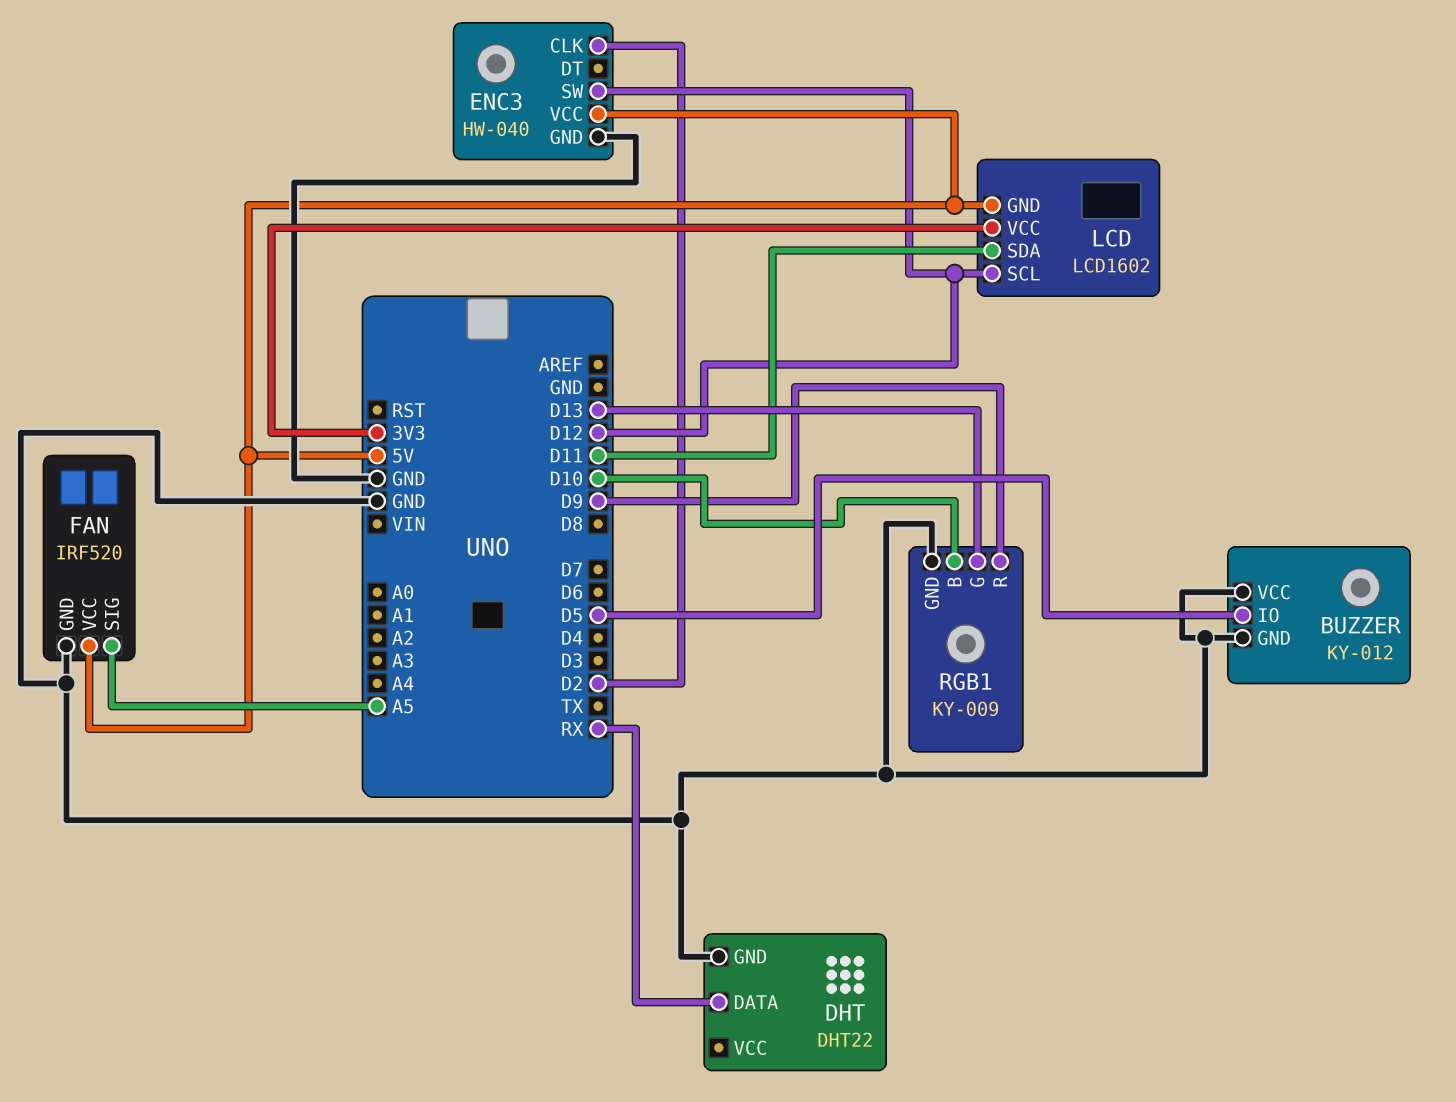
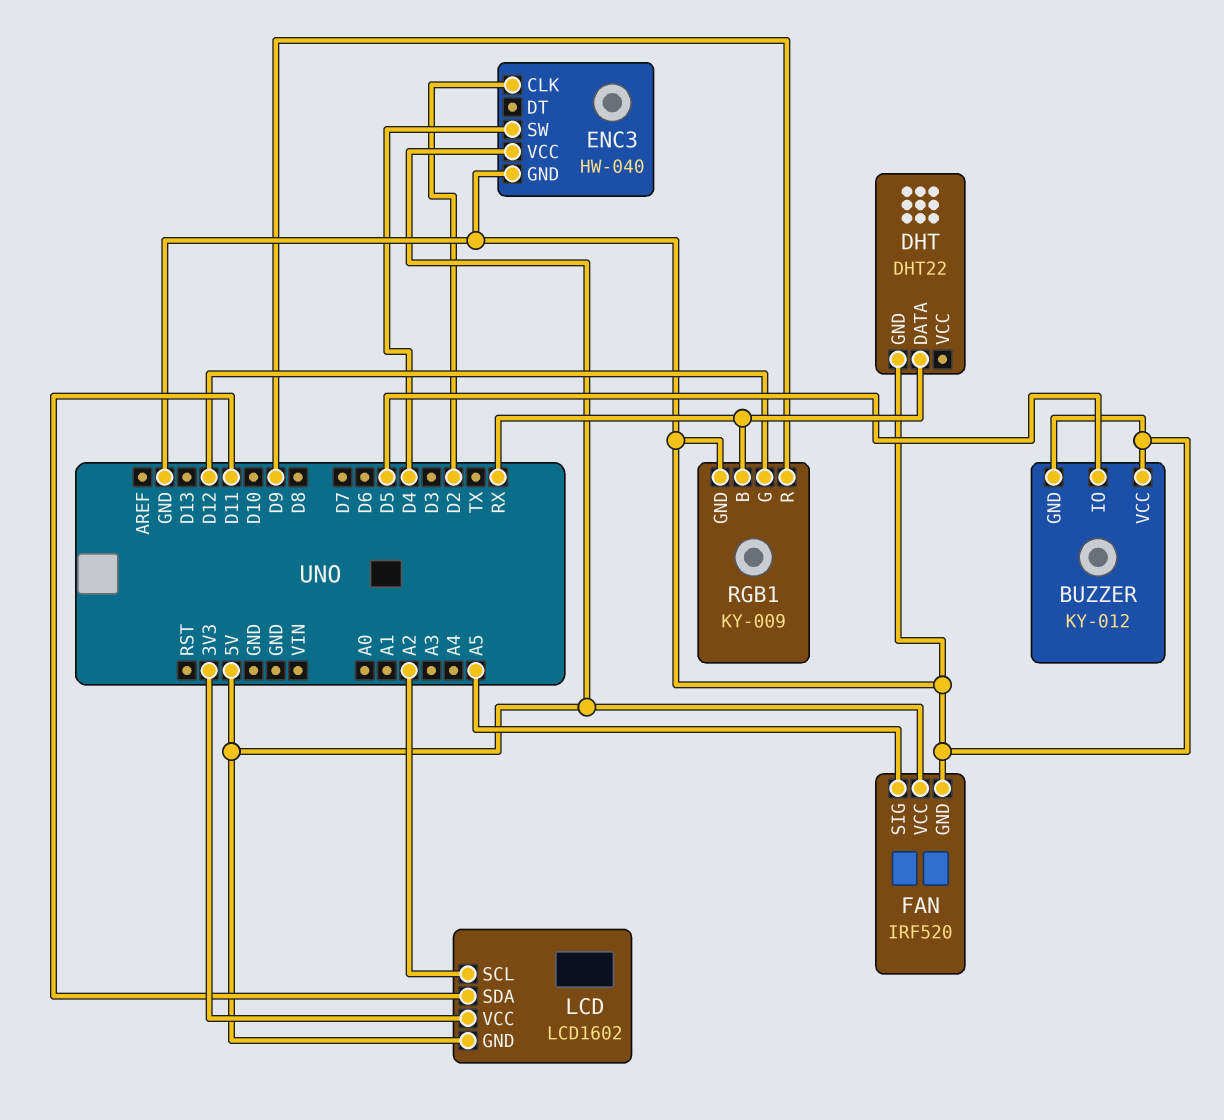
ENC3 pin SW: D12 -> D4
LCD pin SCL: D12 -> A2
RGB1 pin B: D10 -> RX
RGB1 pin G: D13 -> D12

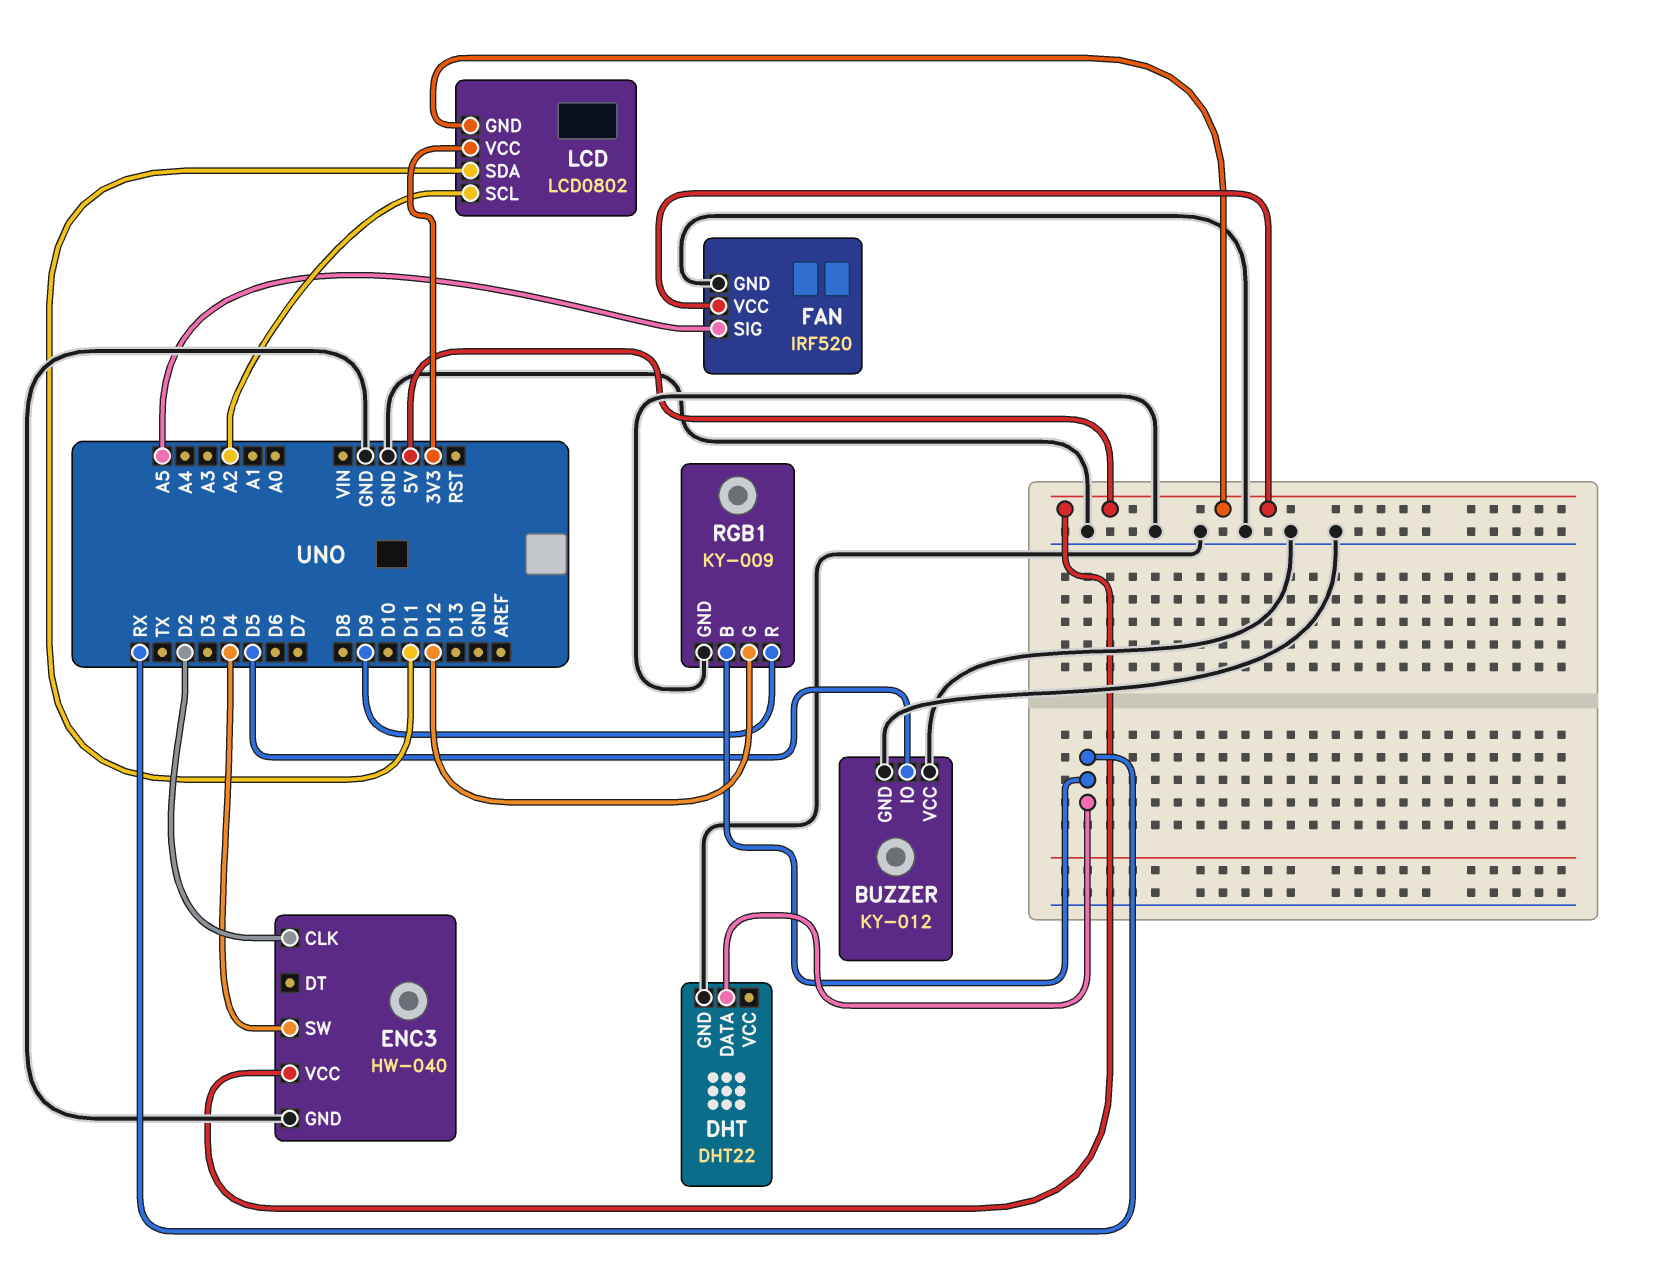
LCD: LCD1602 -> LCD0802

